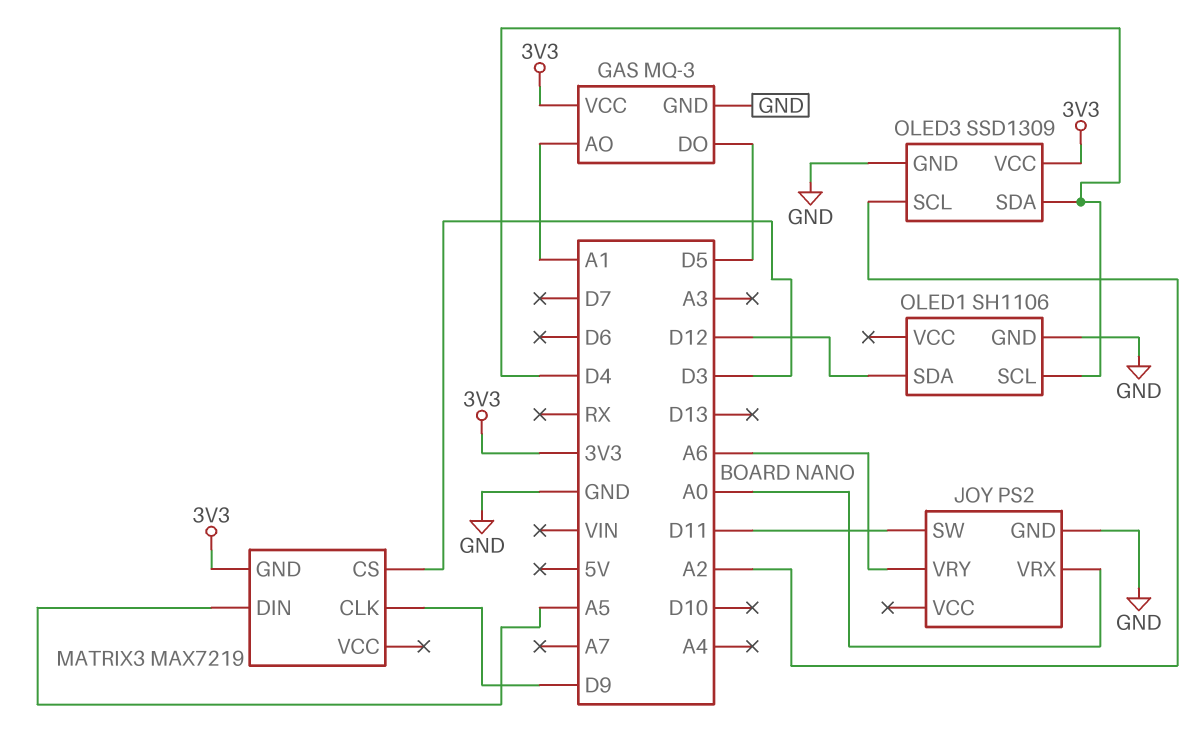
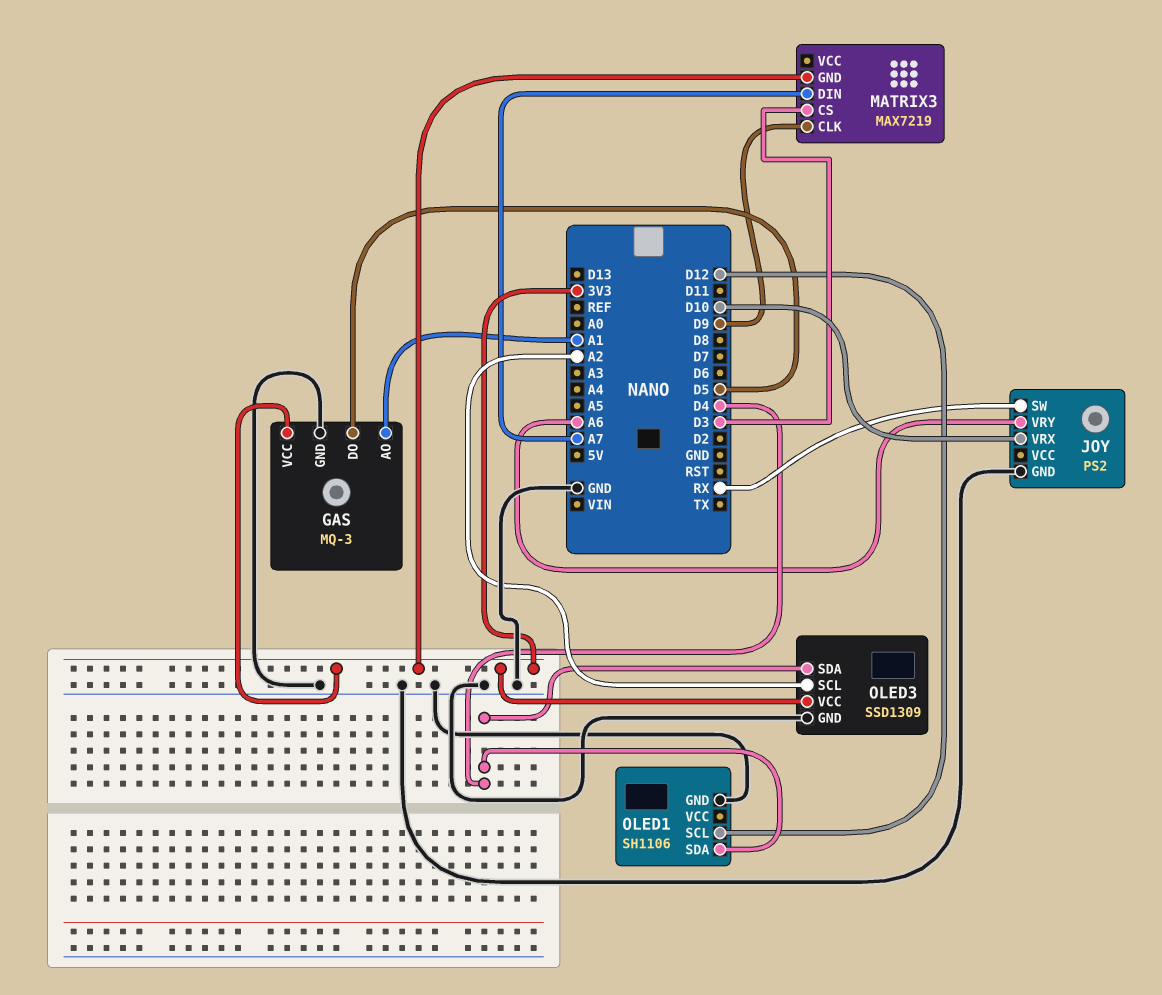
JOY pin SW: D11 -> RX
JOY pin VRX: A0 -> D10
MATRIX3 pin DIN: A5 -> A7
OLED1 pin SCL: D4 -> D12
OLED1 pin SDA: D12 -> D4

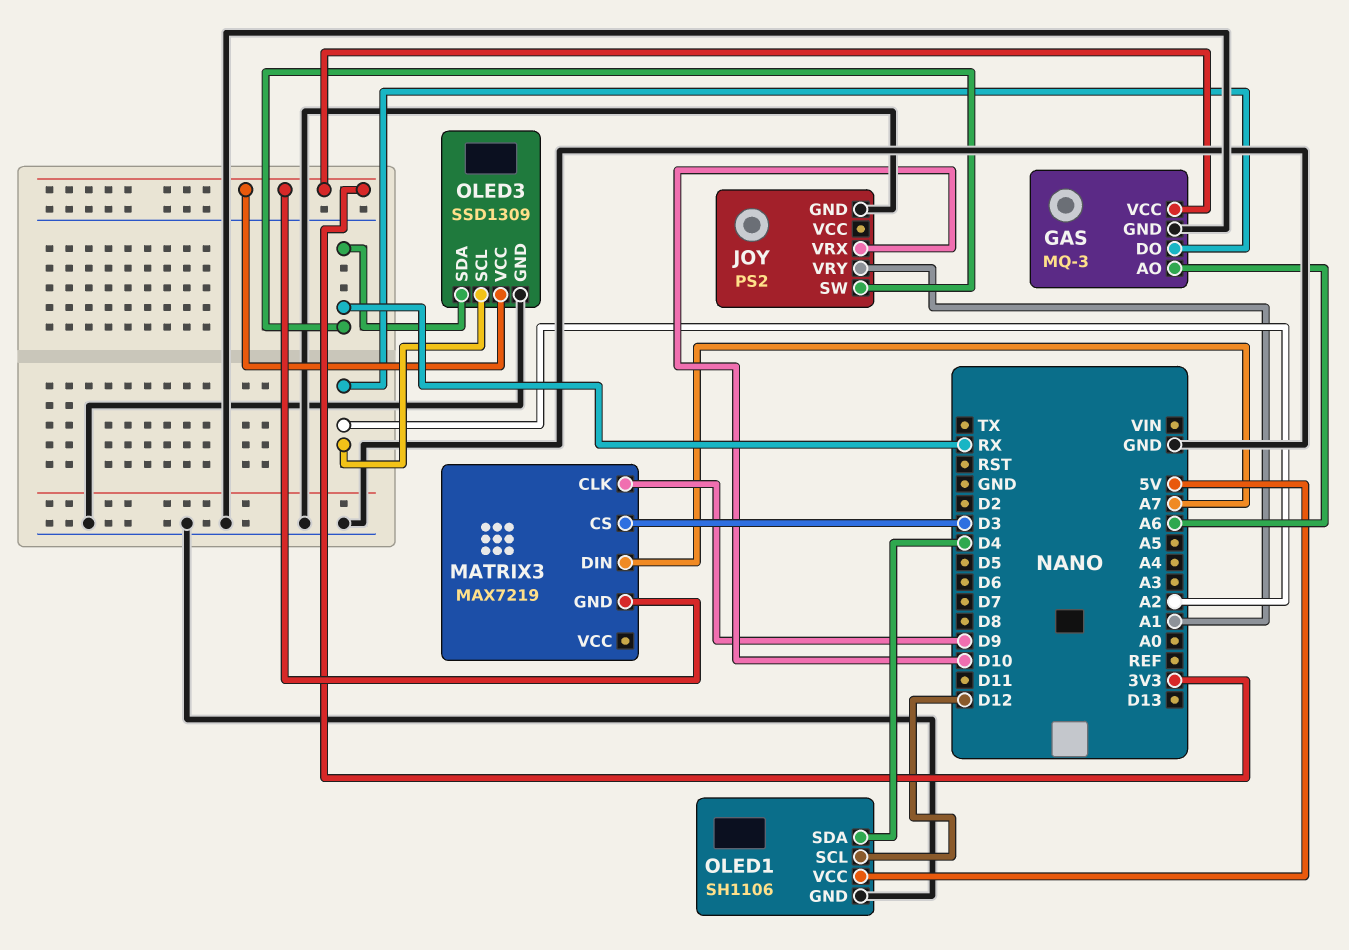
GAS pin AO: A1 -> A6
GAS pin DO: D5 -> A2
JOY pin VRY: A6 -> A1
OLED1 pin VCC: none -> 5V
OLED3 pin SDA: D4 -> RX

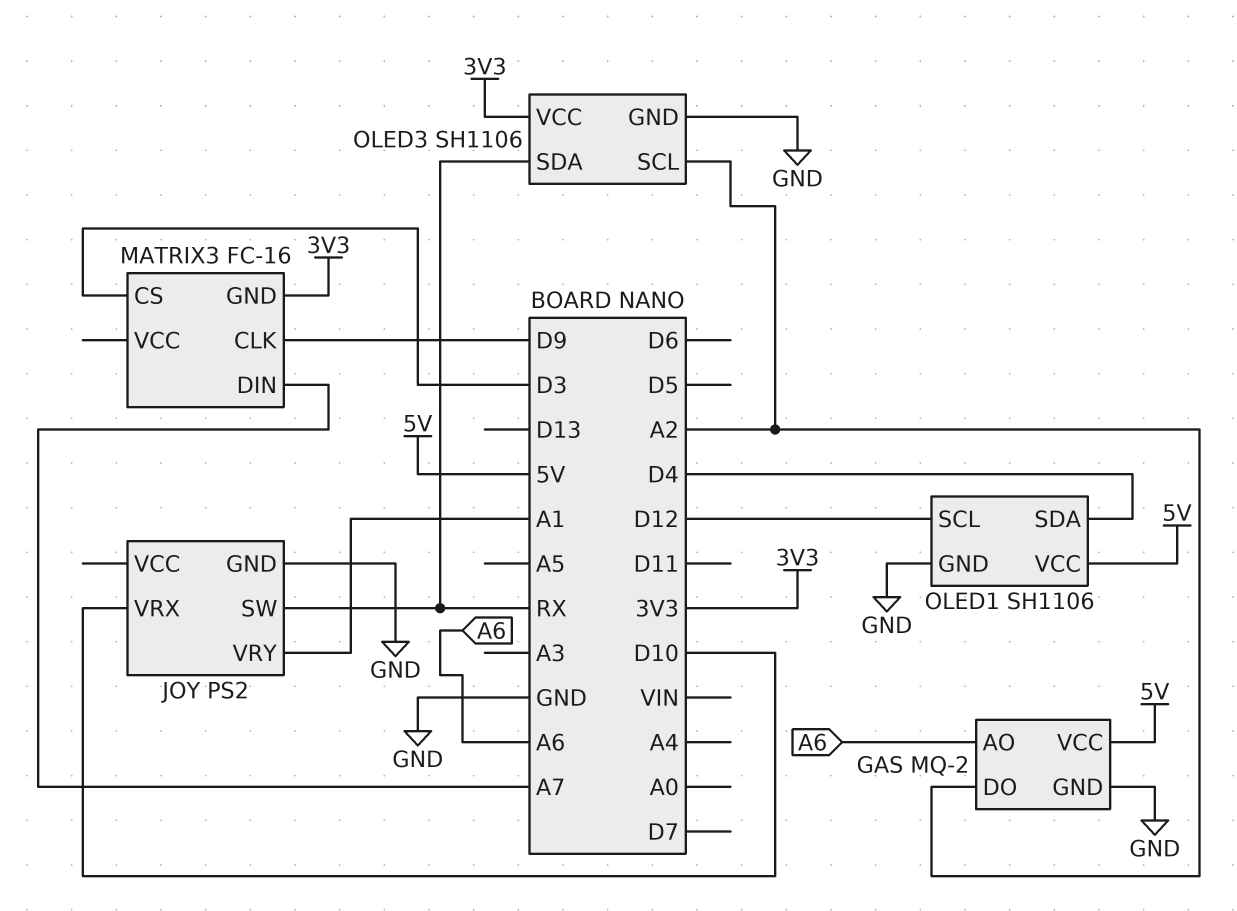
GAS: MQ-3 -> MQ-2
GAS pin VCC: 3V3 -> 5V
MATRIX3: MAX7219 -> FC-16
OLED3: SSD1309 -> SH1106

